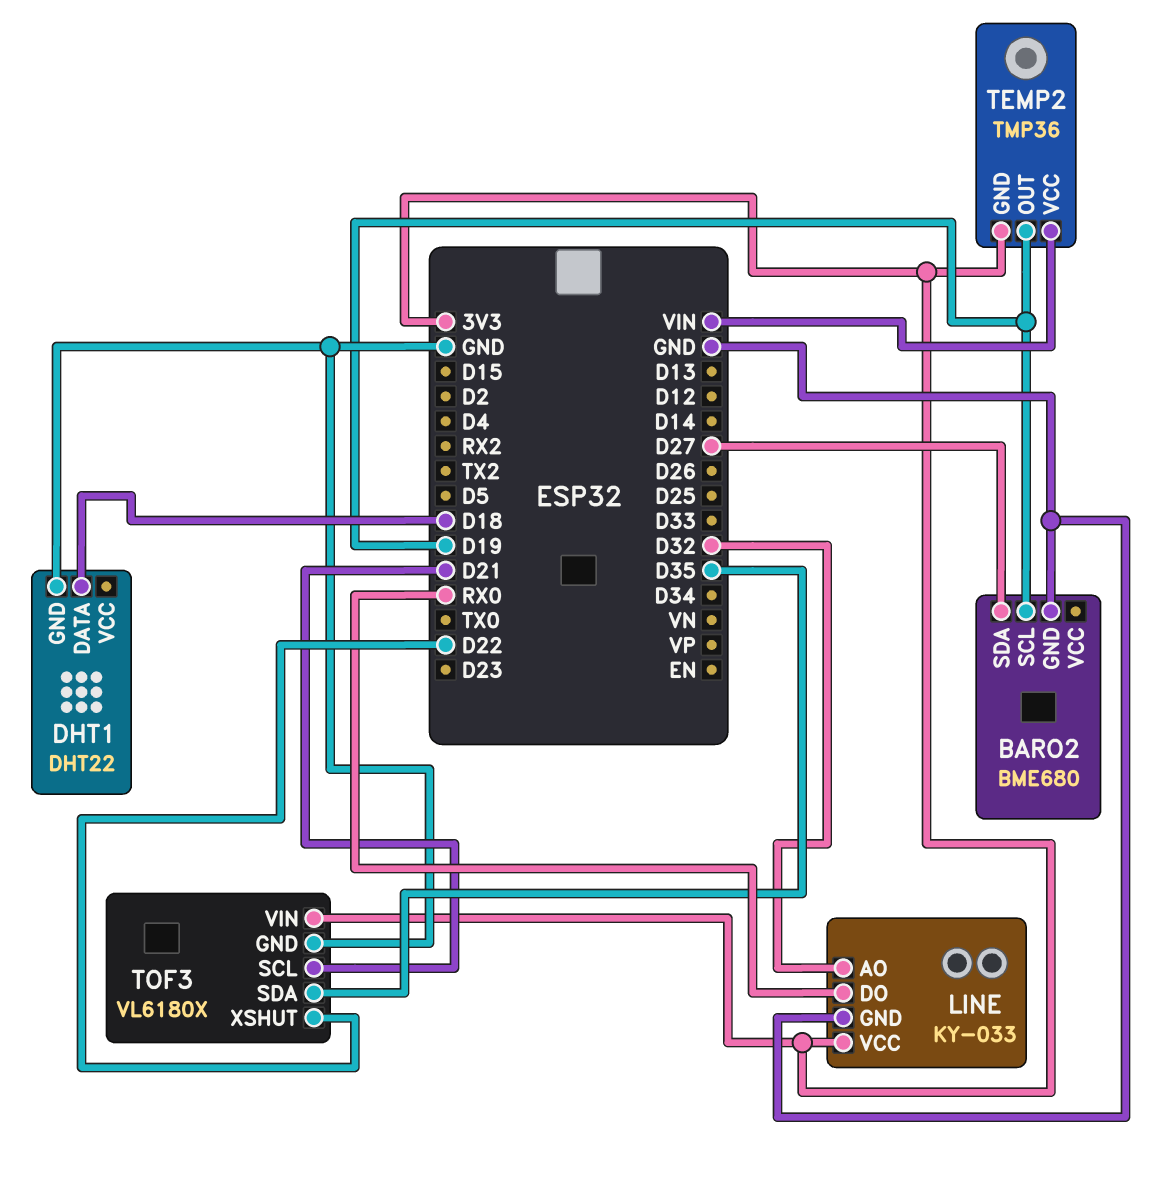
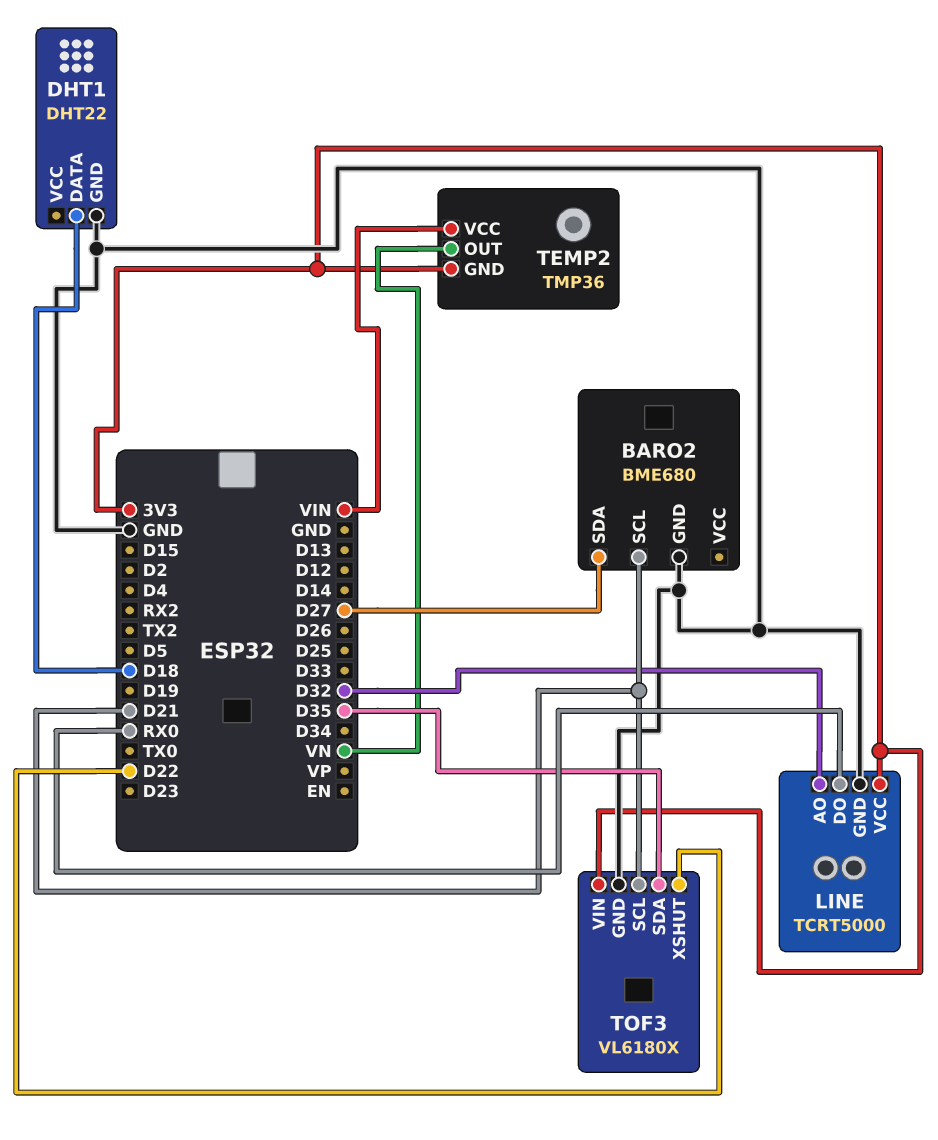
BARO2 pin SCL: D19 -> D21
LINE: KY-033 -> TCRT5000
TEMP2 pin OUT: D19 -> VN

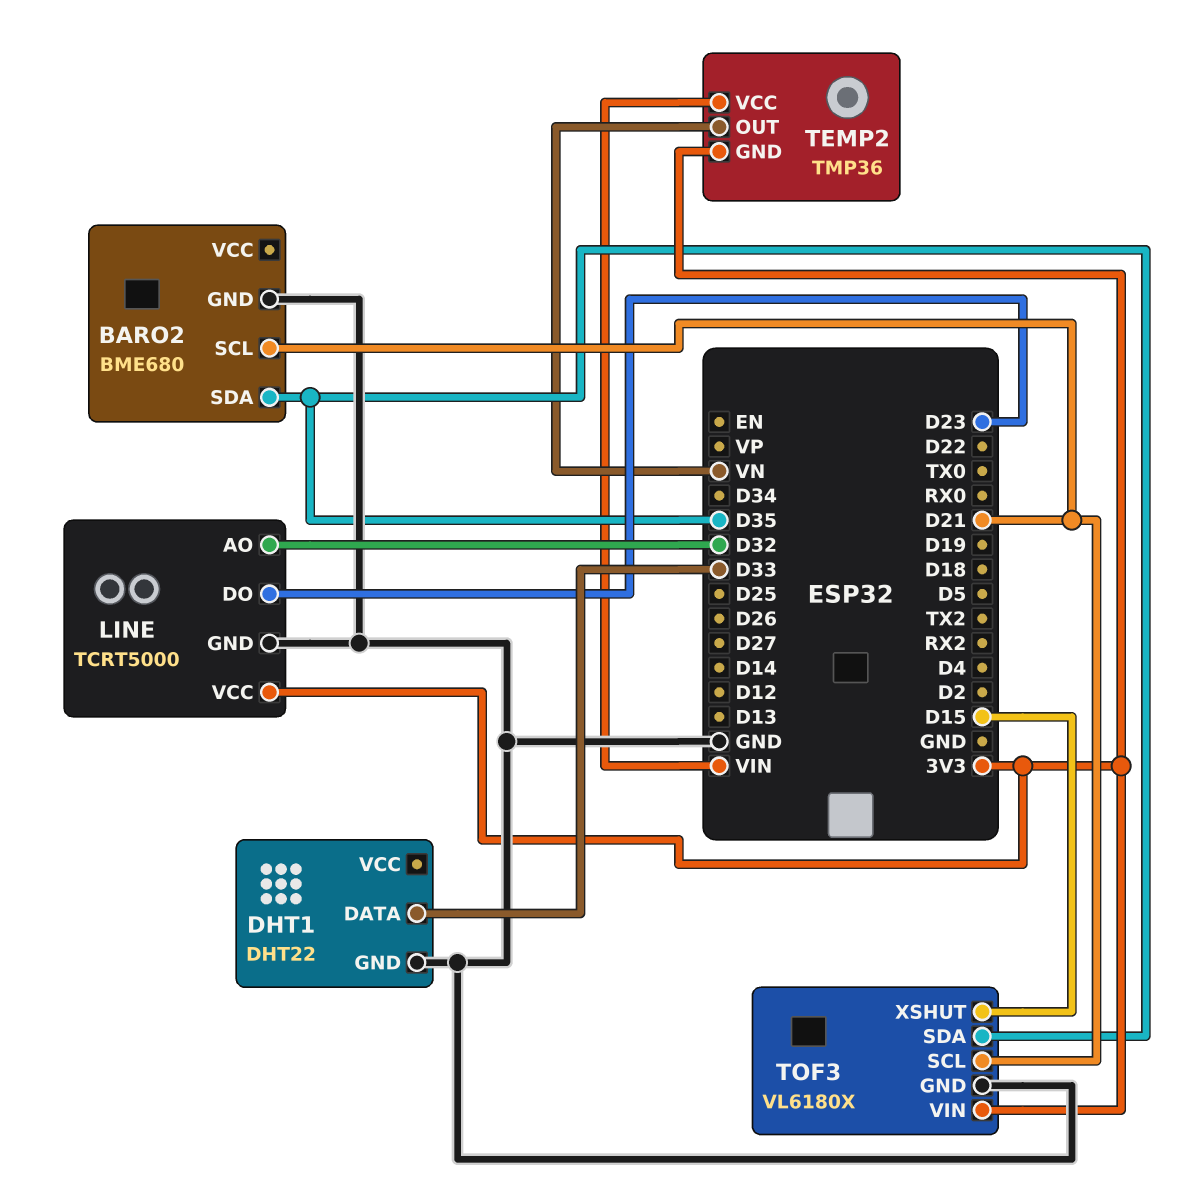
BARO2 pin SDA: D27 -> D35
DHT1 pin DATA: D18 -> D33
LINE pin DO: RX0 -> D23
TOF3 pin XSHUT: D22 -> D15

